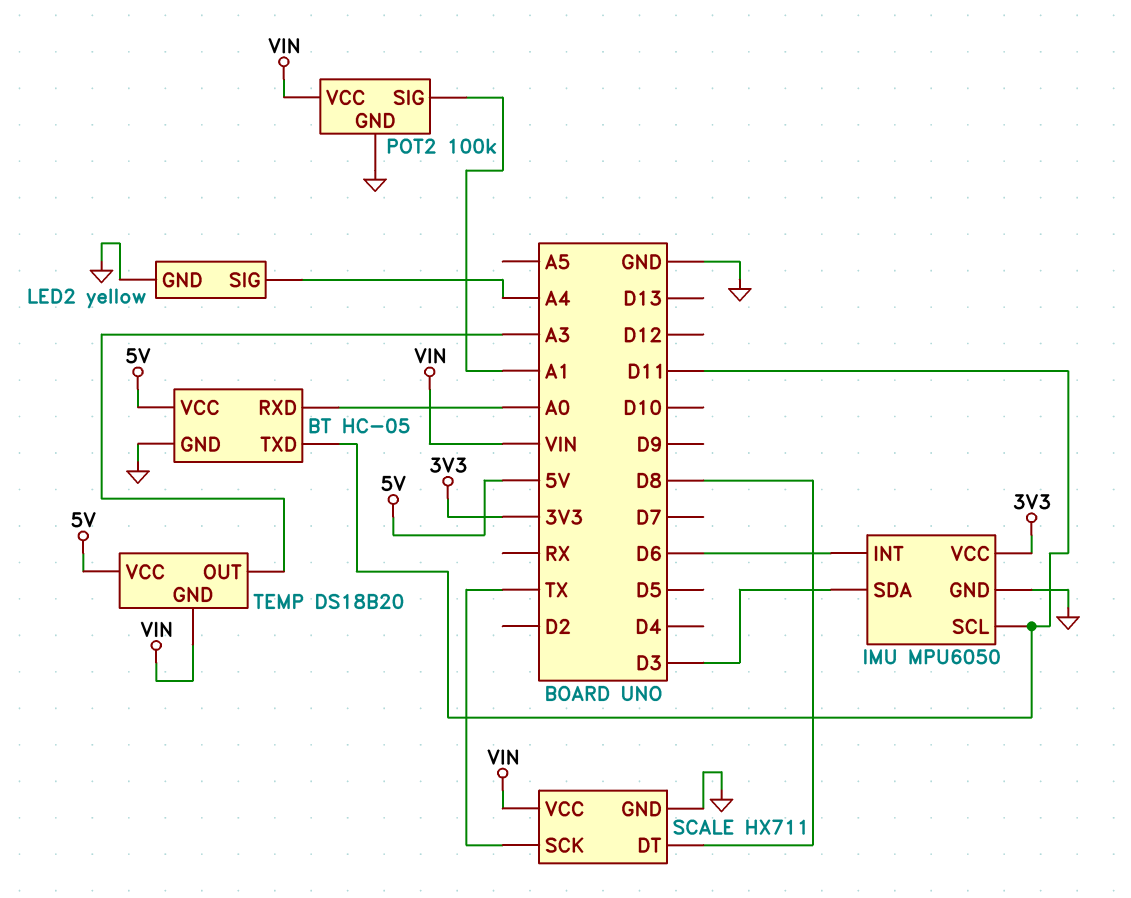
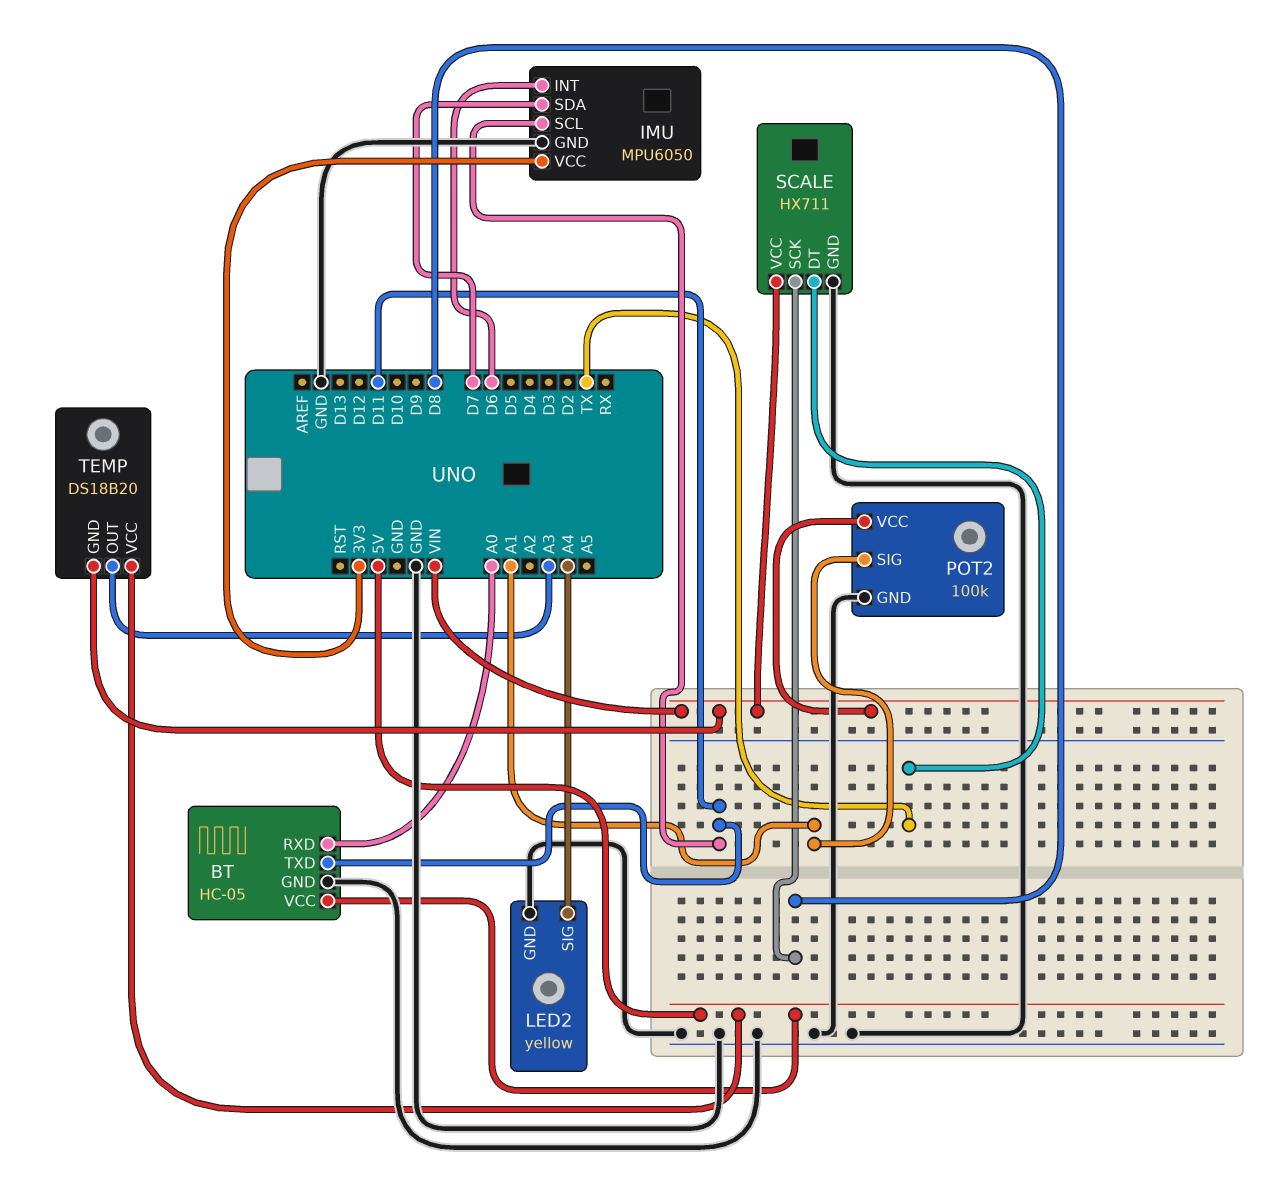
IMU pin SDA: D3 -> D7
SCALE pin DT: D8 -> TX
SCALE pin SCK: TX -> D8

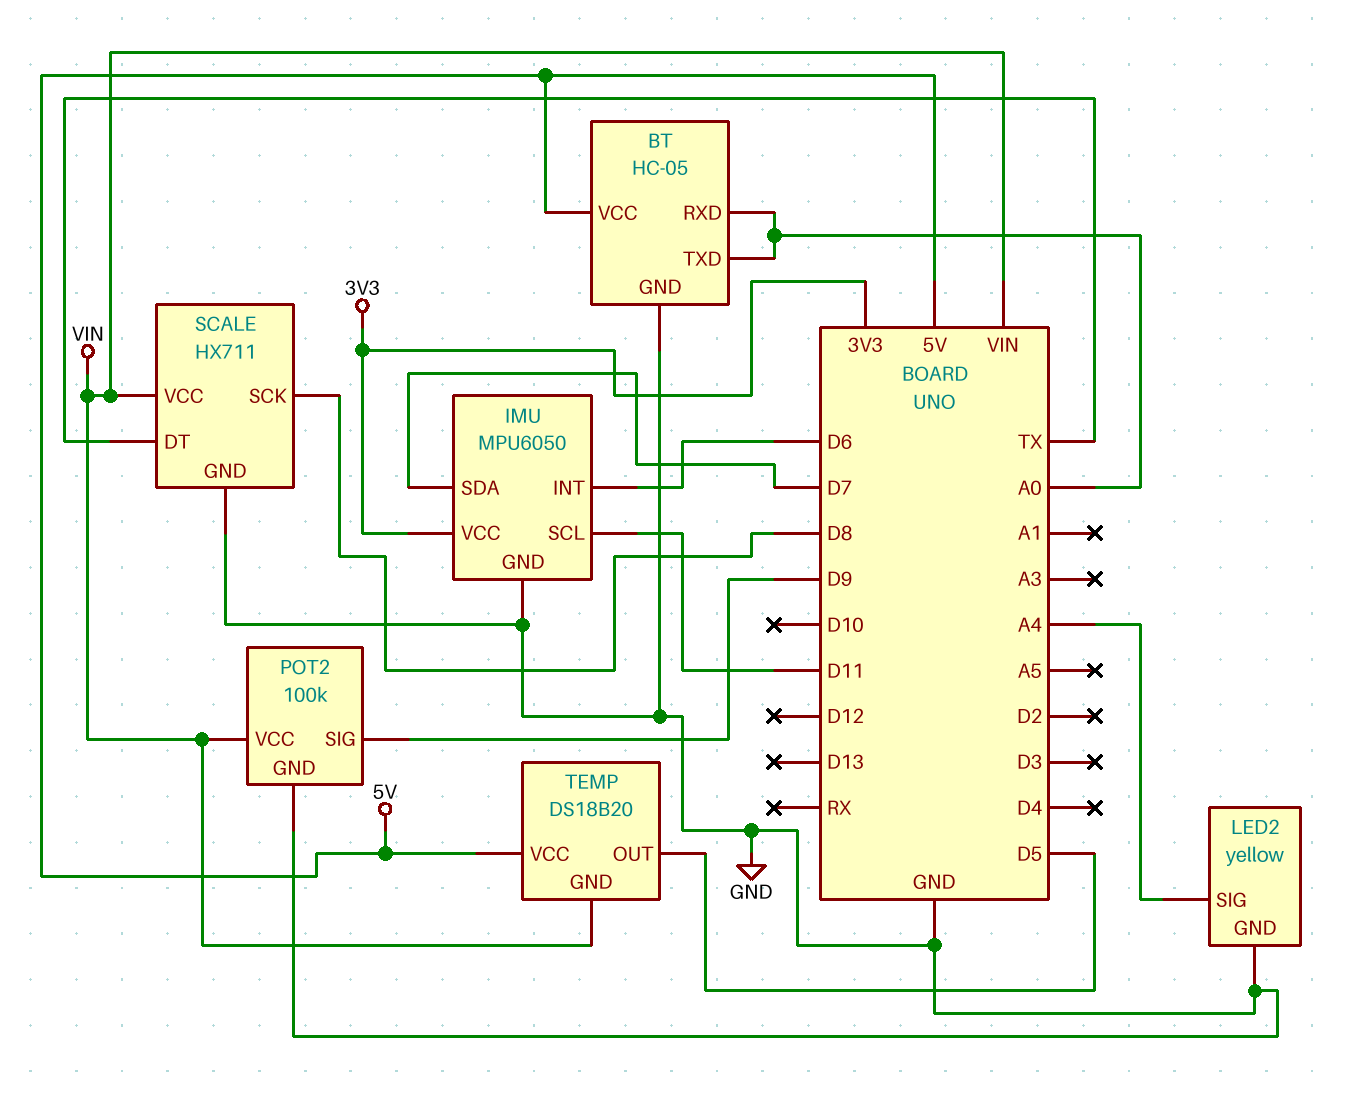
BT pin TXD: D11 -> A0
POT2 pin SIG: A1 -> D9
TEMP pin OUT: A3 -> D5

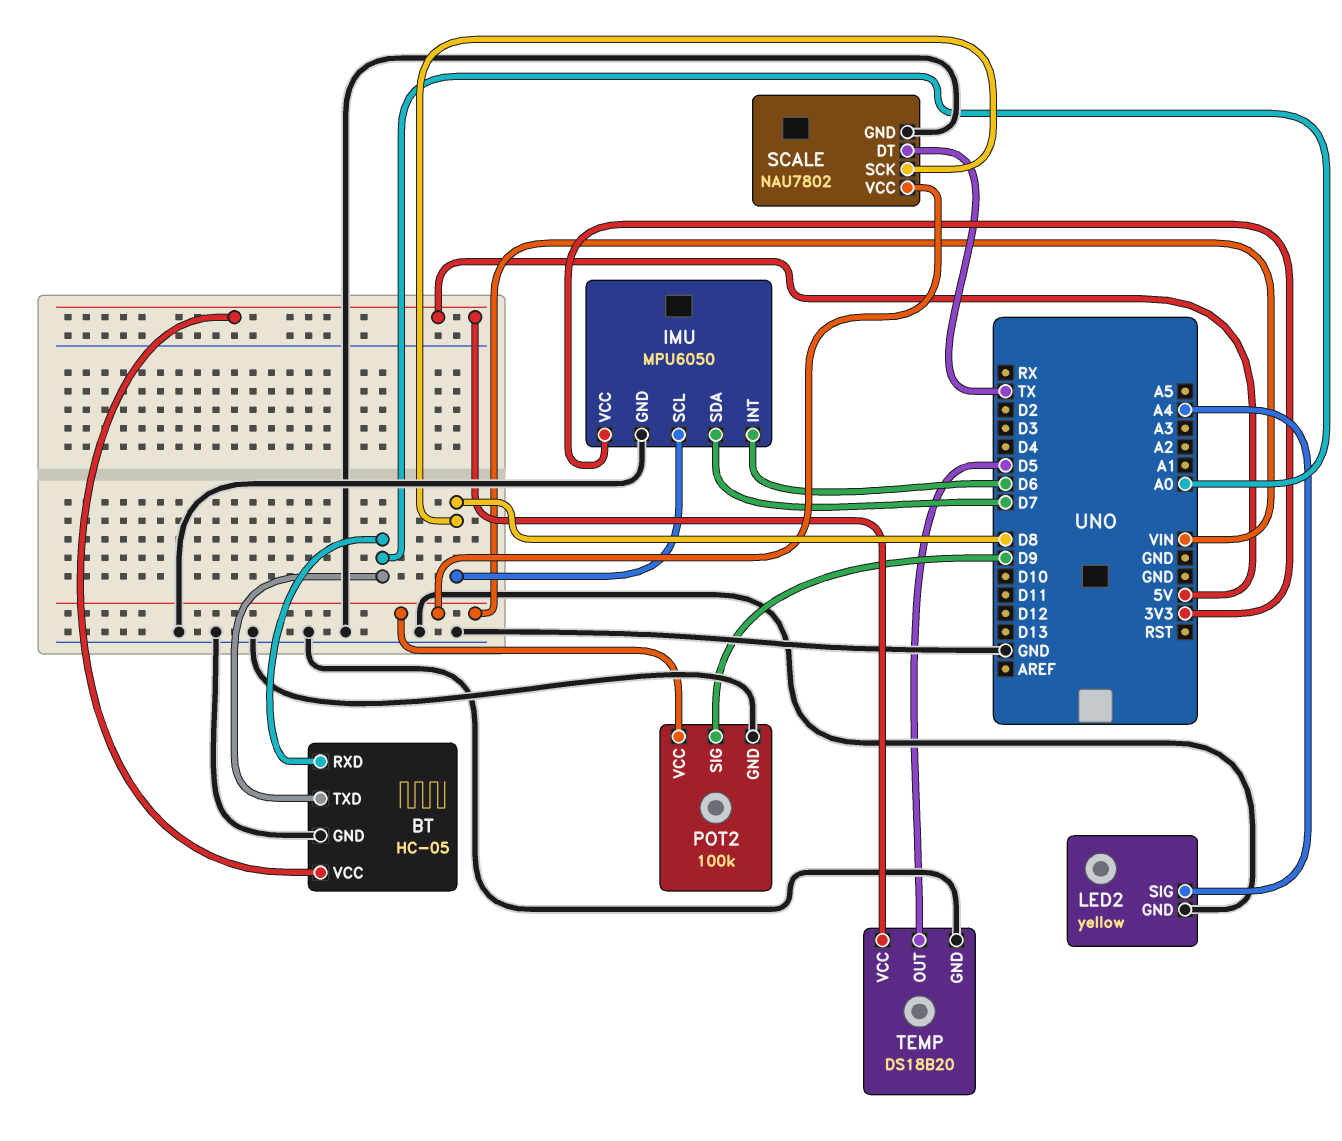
IMU pin SCL: D11 -> D8
SCALE: HX711 -> NAU7802
TEMP pin GND: VIN -> GND

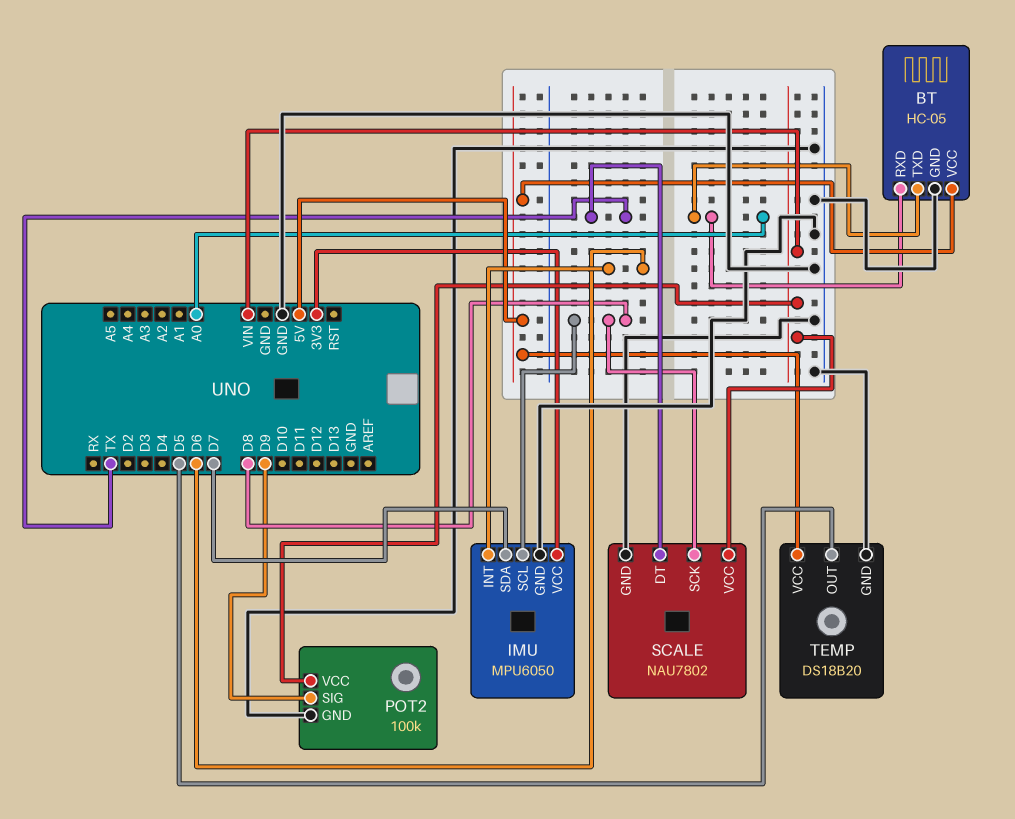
LED2: yellow -> none
LED2 pin GND: GND -> none
LED2 pin SIG: A4 -> none

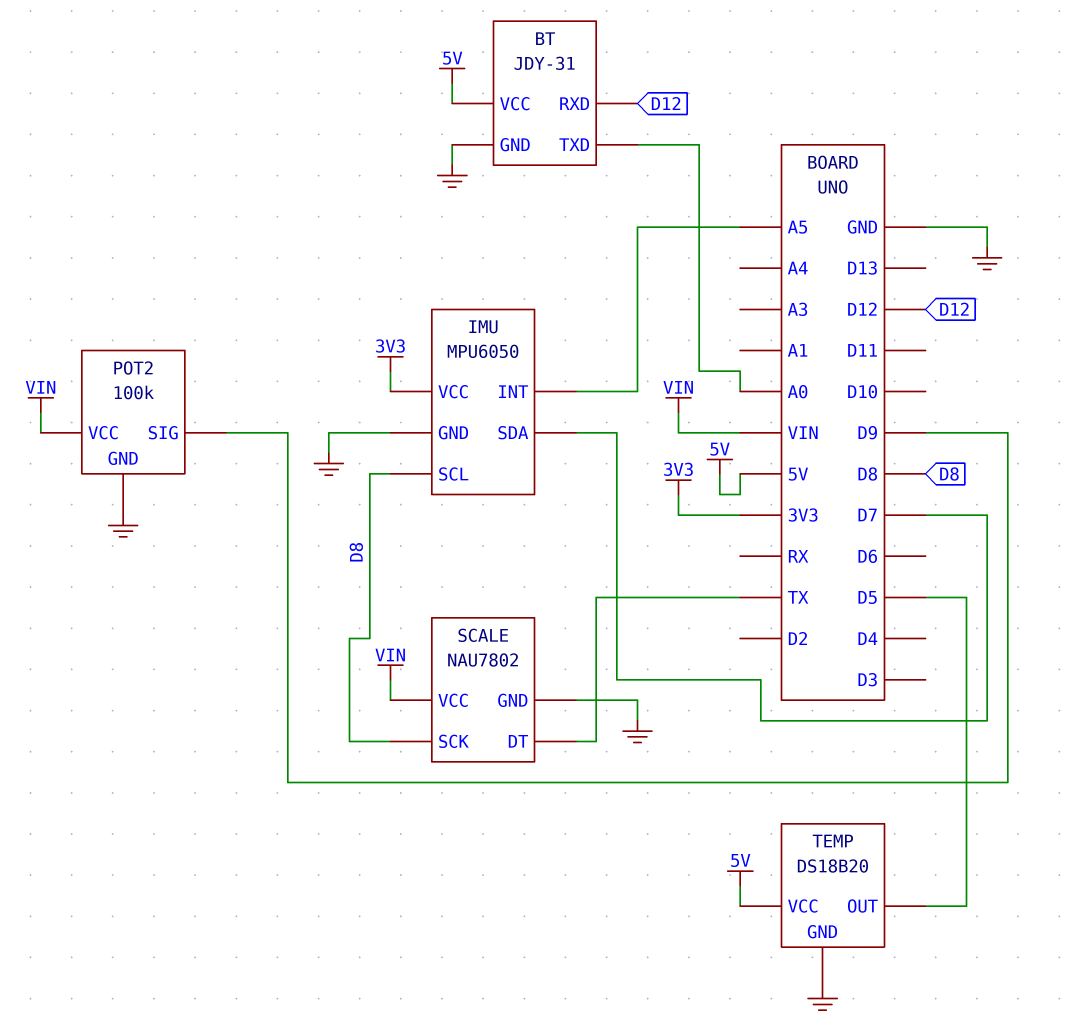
BT: HC-05 -> JDY-31
BT pin RXD: A0 -> D12
IMU pin INT: D6 -> A5

